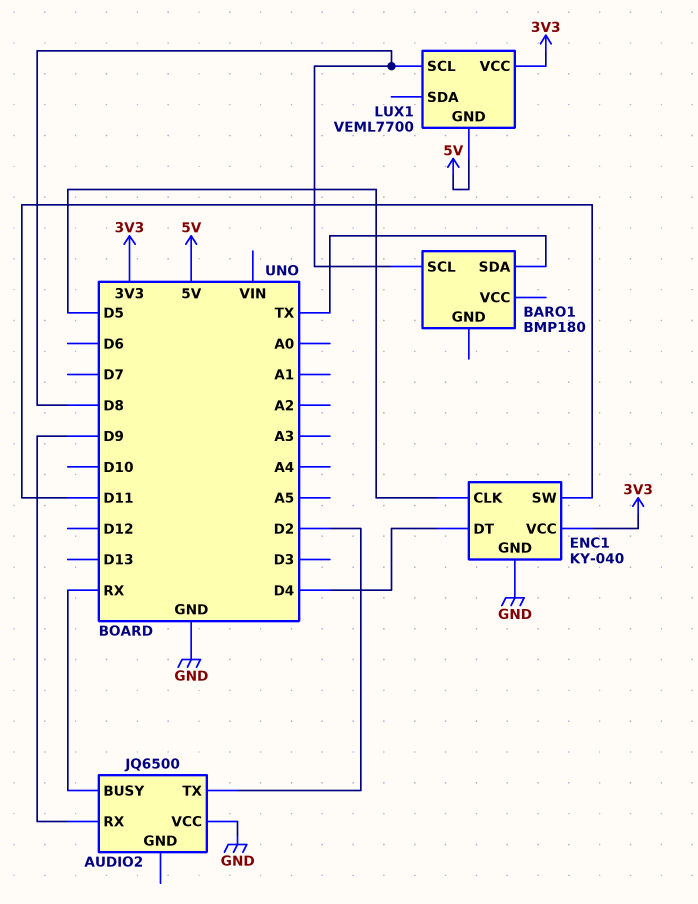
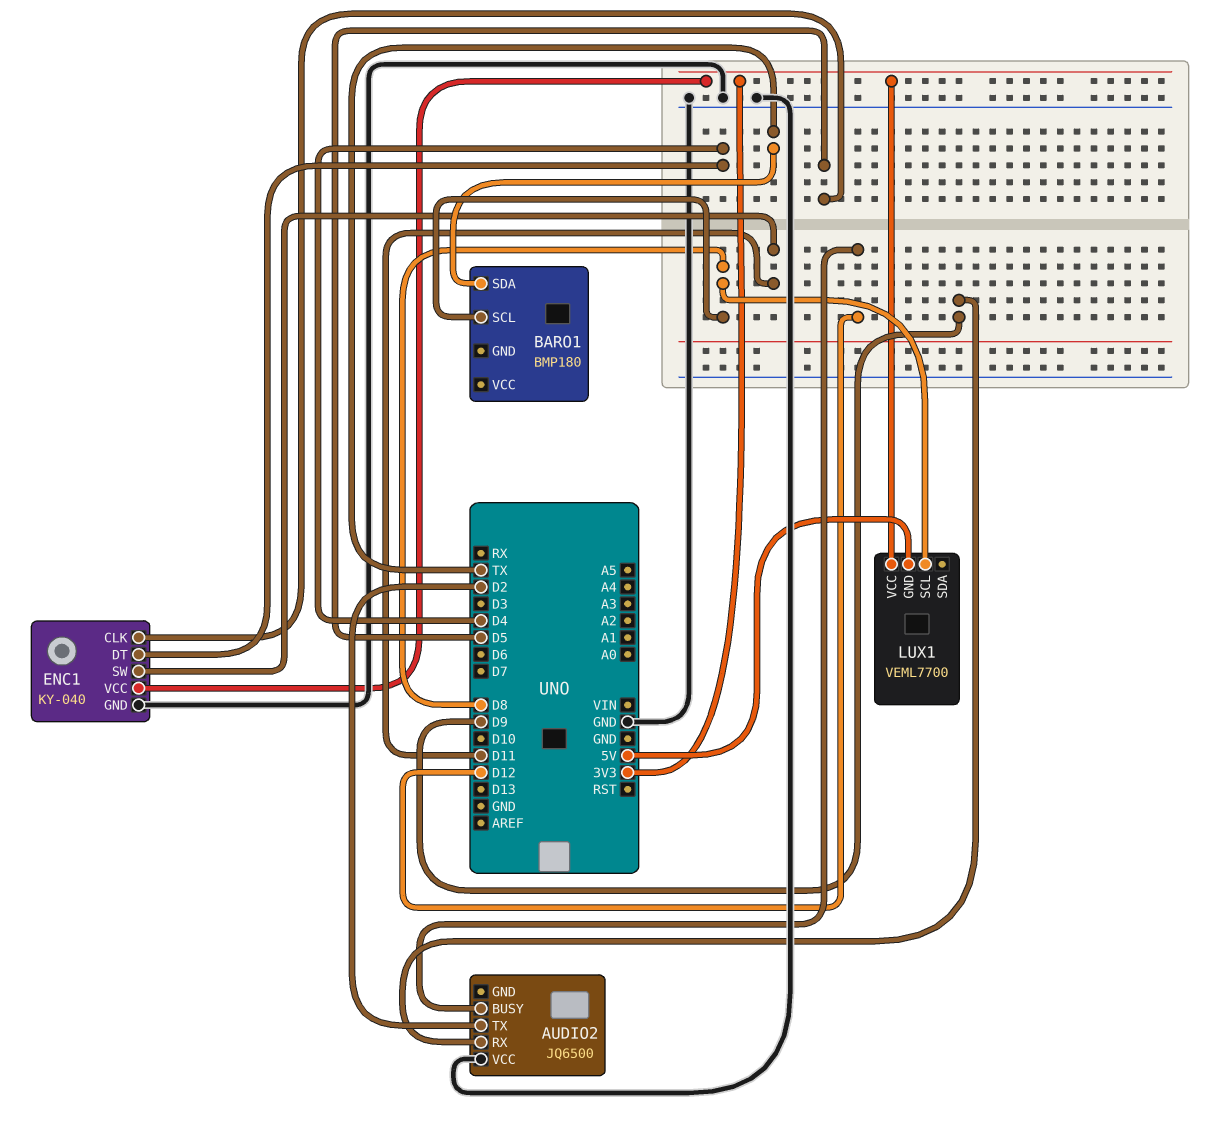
AUDIO2 pin BUSY: RX -> D12

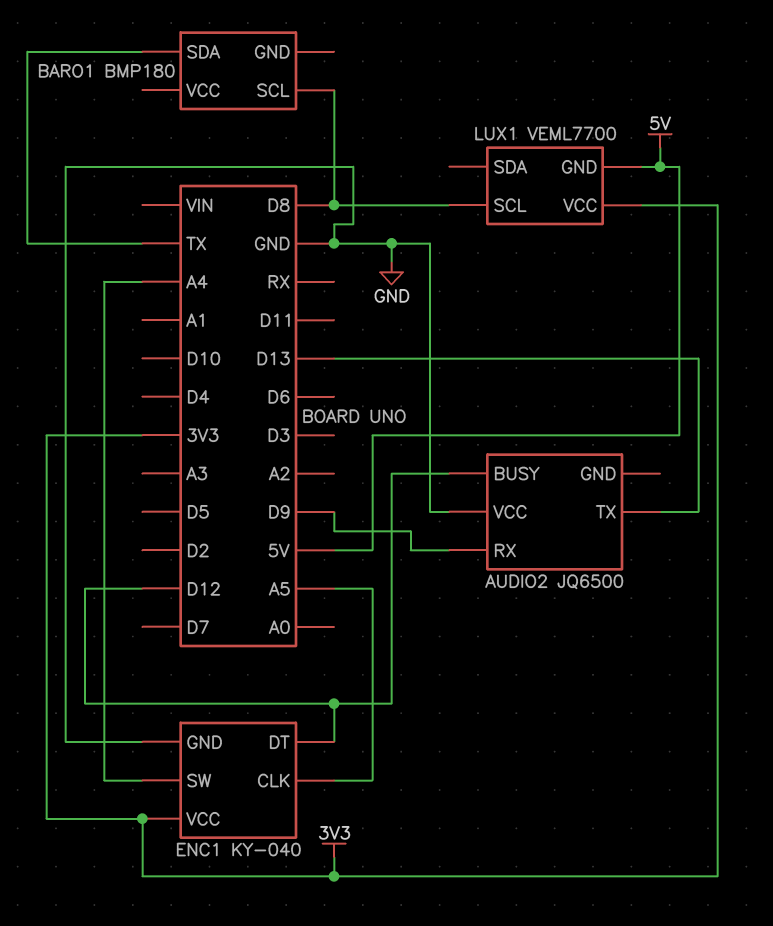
AUDIO2 pin TX: D2 -> D13
ENC1 pin CLK: D5 -> A5
ENC1 pin DT: D4 -> D12
ENC1 pin SW: D11 -> A4

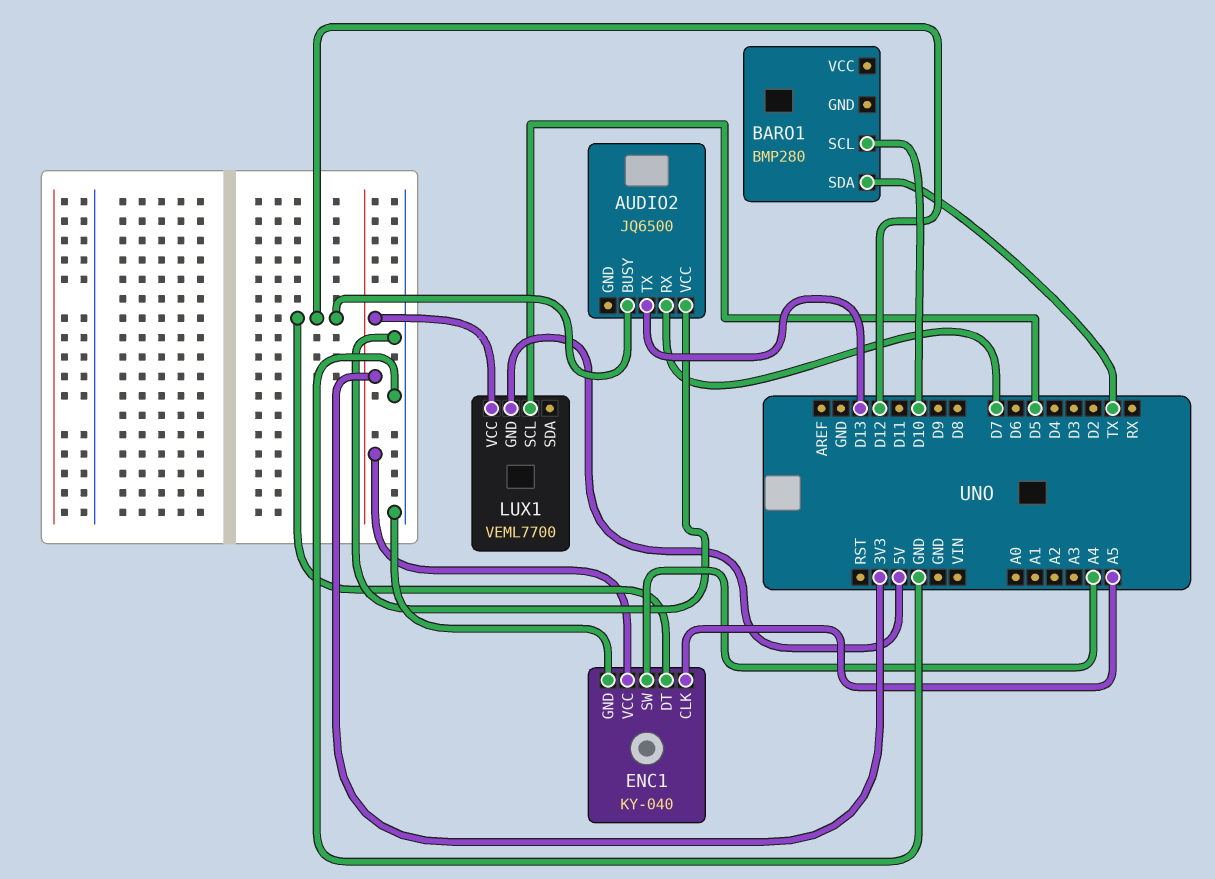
AUDIO2 pin RX: D9 -> D7
BARO1: BMP180 -> BMP280
BARO1 pin SCL: D8 -> D10
LUX1 pin SCL: D8 -> D5

